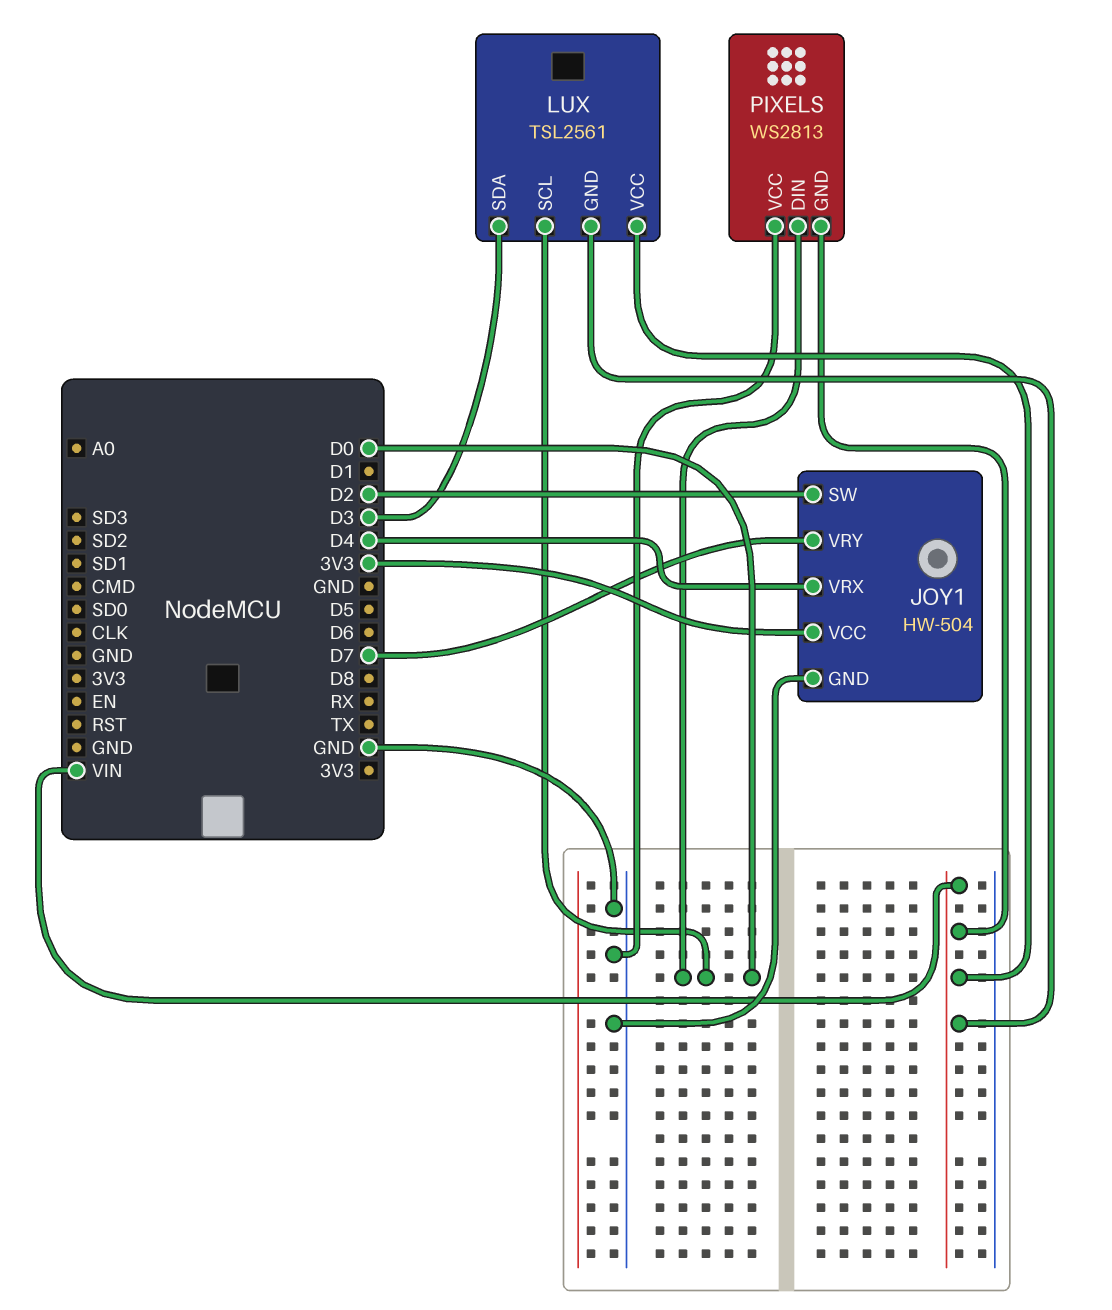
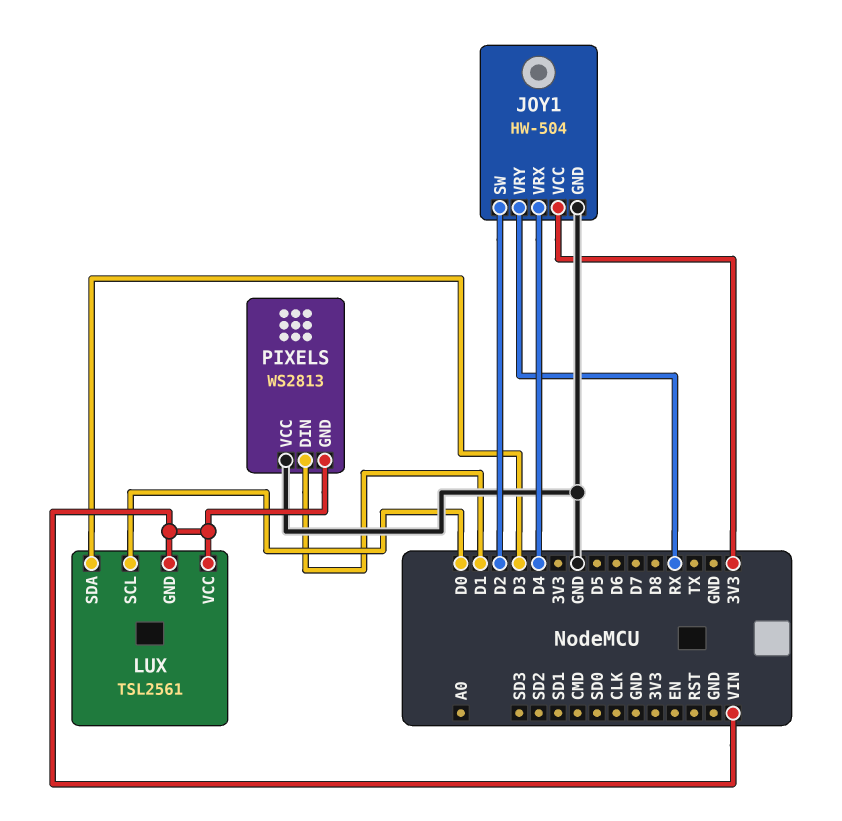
JOY1 pin VRY: D7 -> RX
PIXELS pin DIN: D0 -> D1

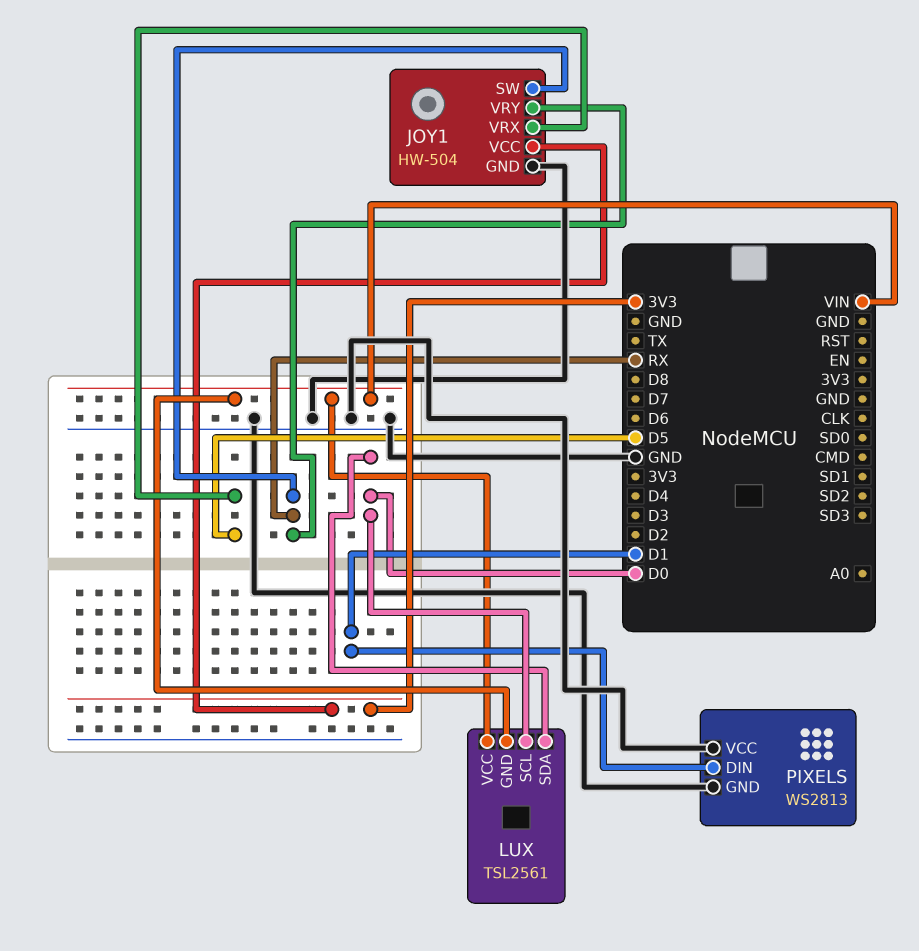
JOY1 pin SW: D2 -> RX
JOY1 pin VRX: D4 -> D5
LUX pin SDA: D3 -> D0
PIXELS pin GND: VIN -> GND

